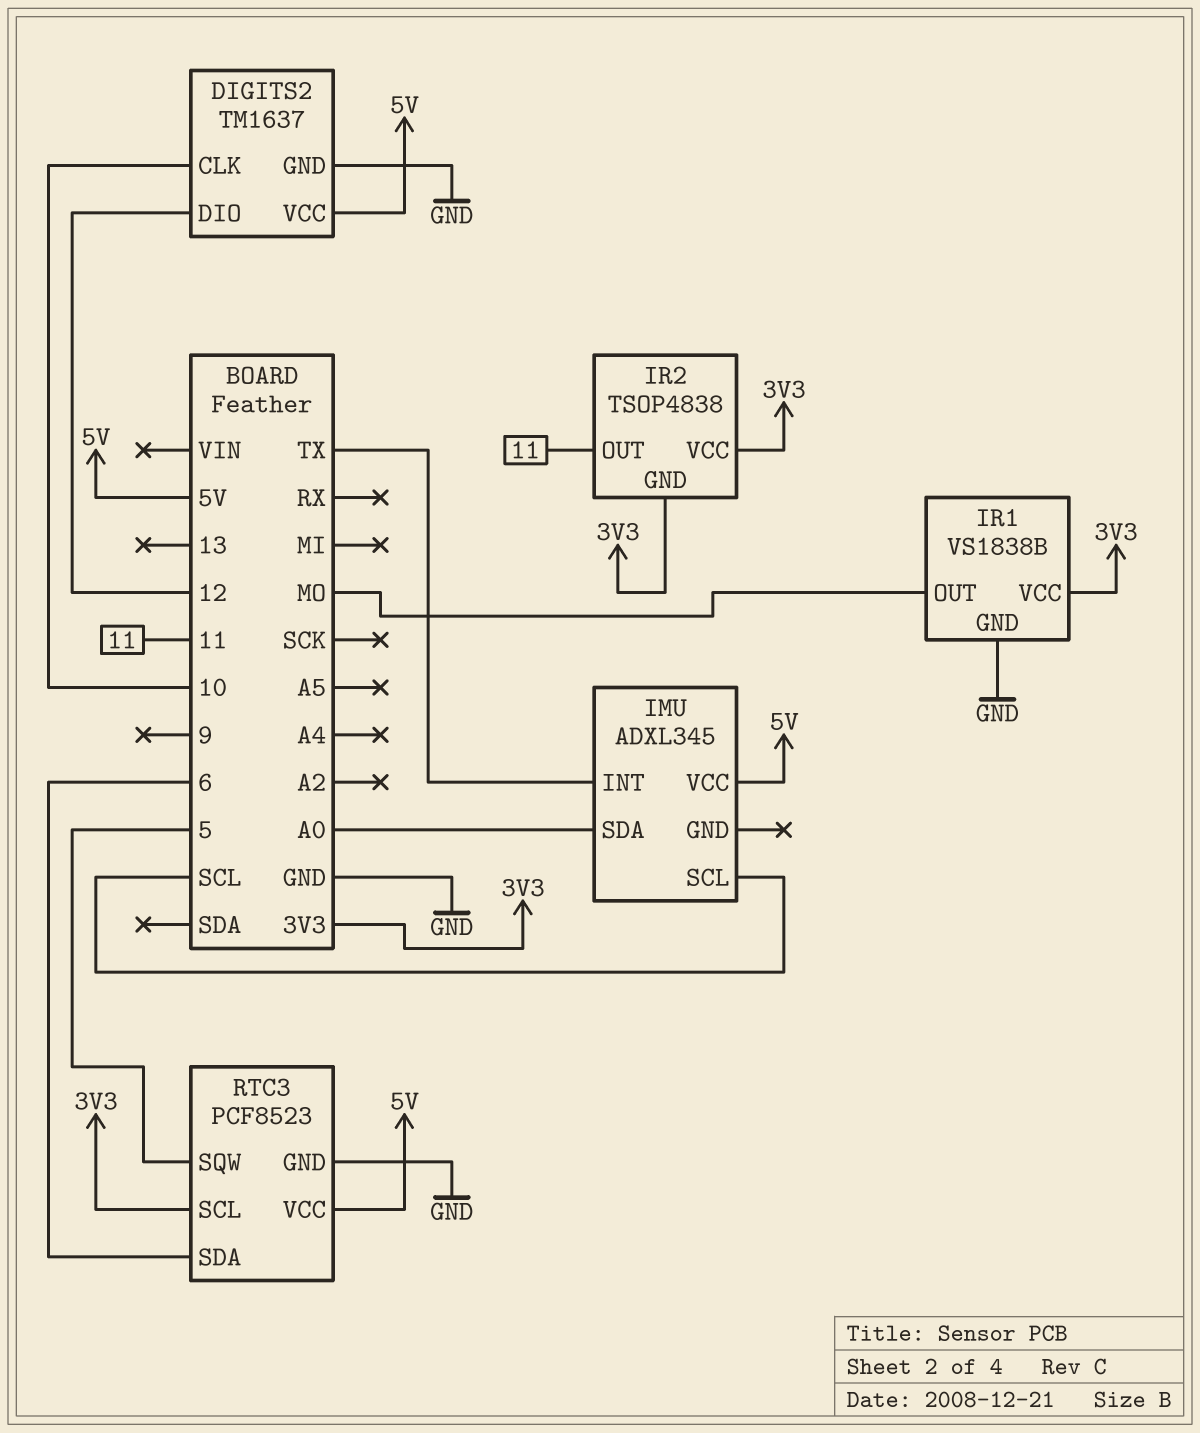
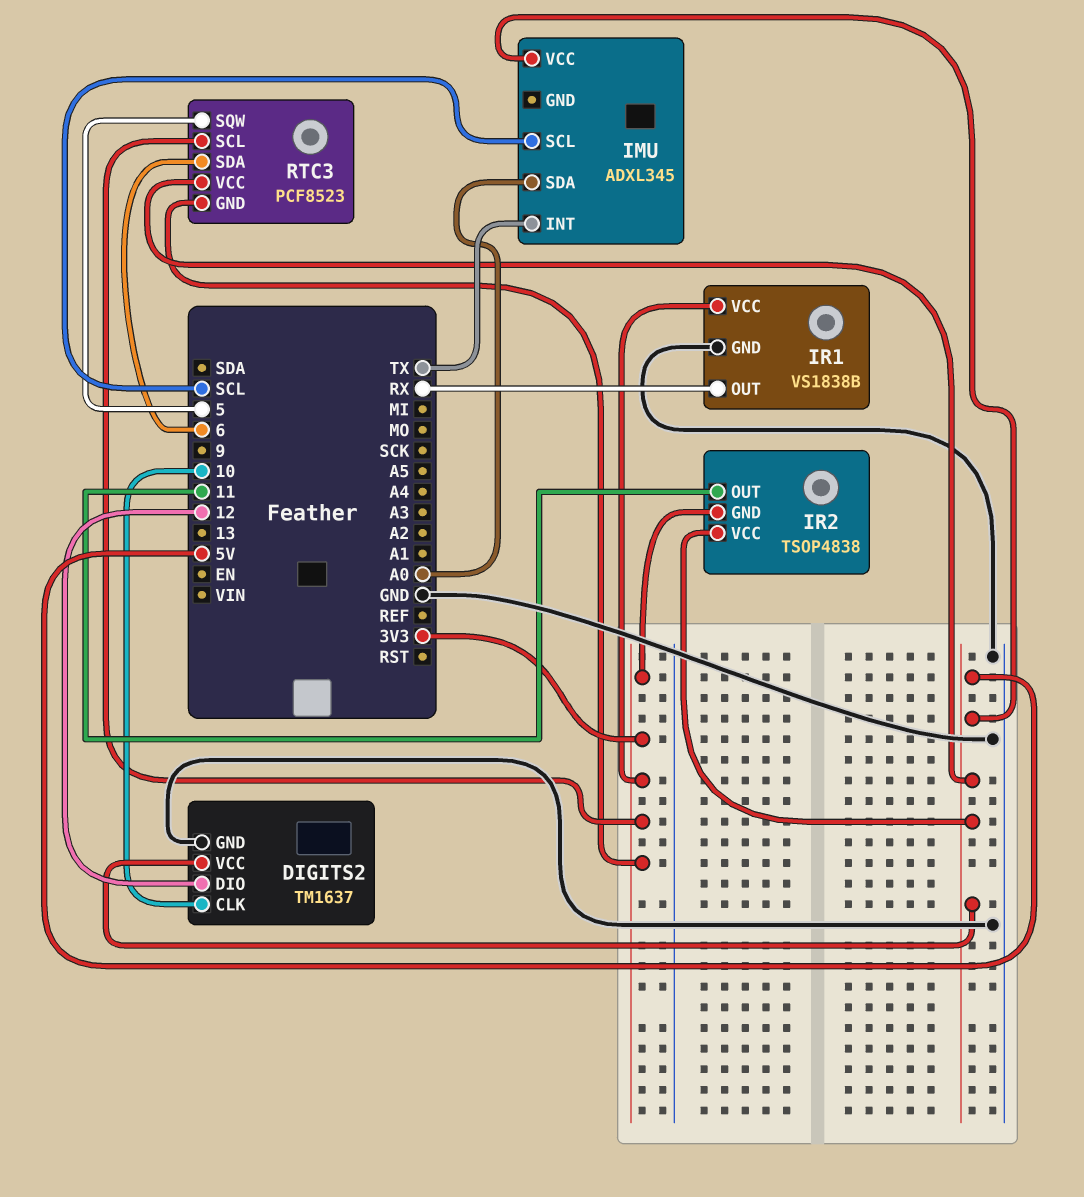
IR1 pin OUT: MO -> RX
IR2 pin VCC: 3V3 -> 5V
RTC3 pin GND: GND -> 3V3

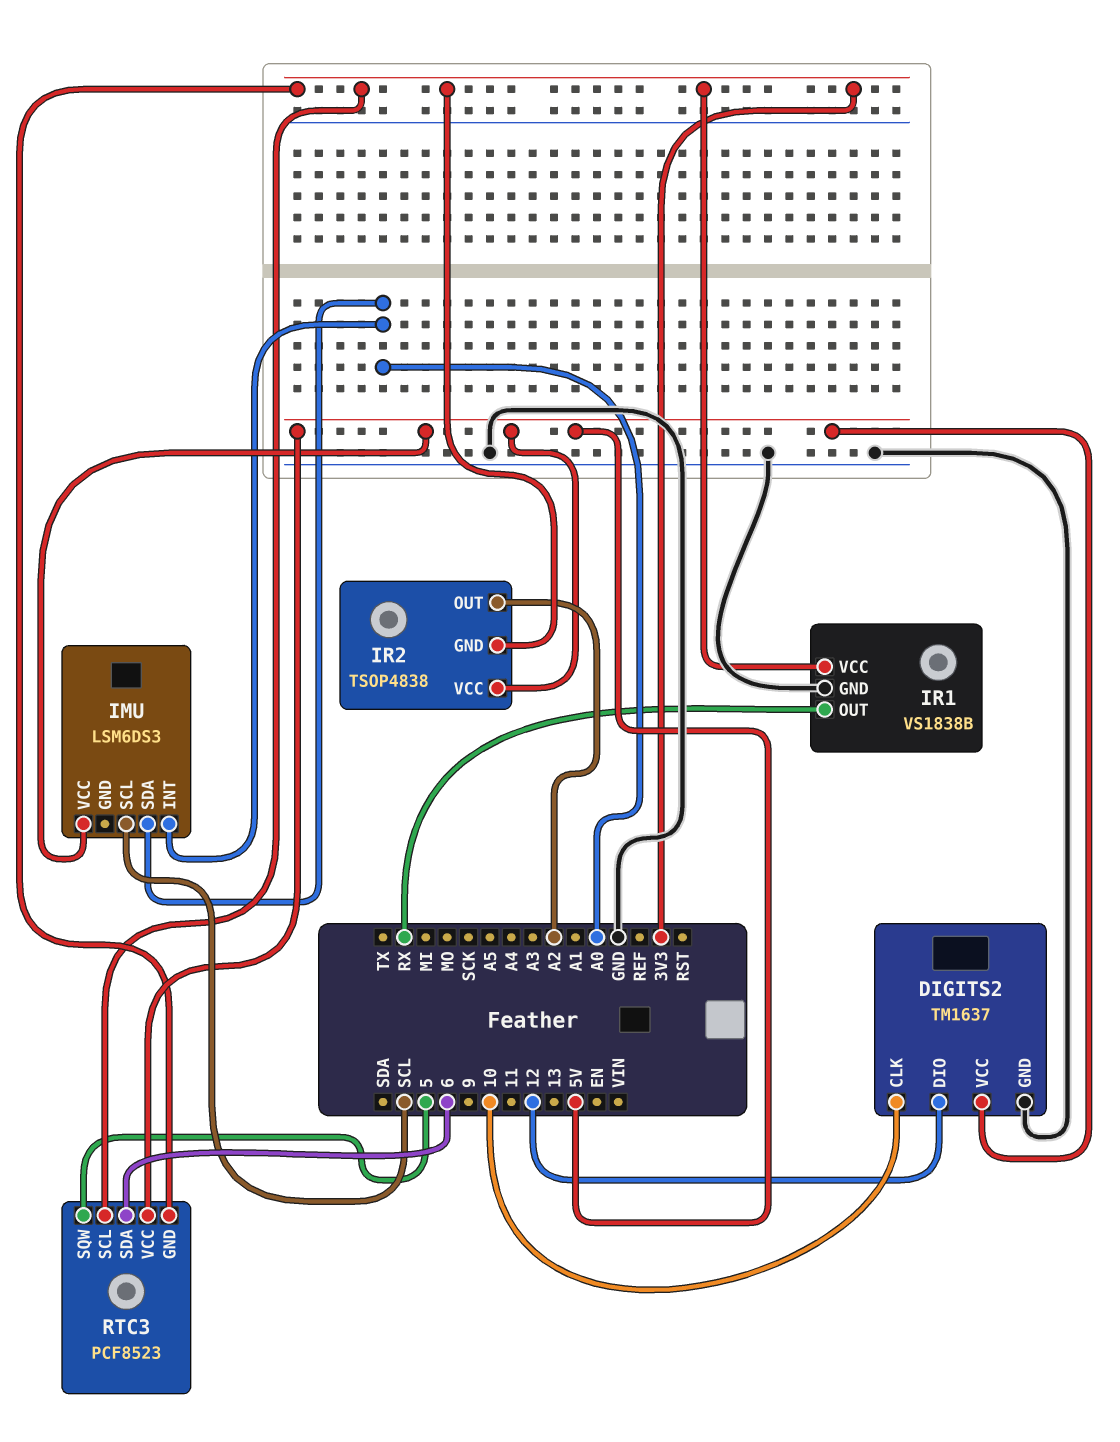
IMU: ADXL345 -> LSM6DS3
IMU pin INT: TX -> A0
IR2 pin OUT: 11 -> A2

